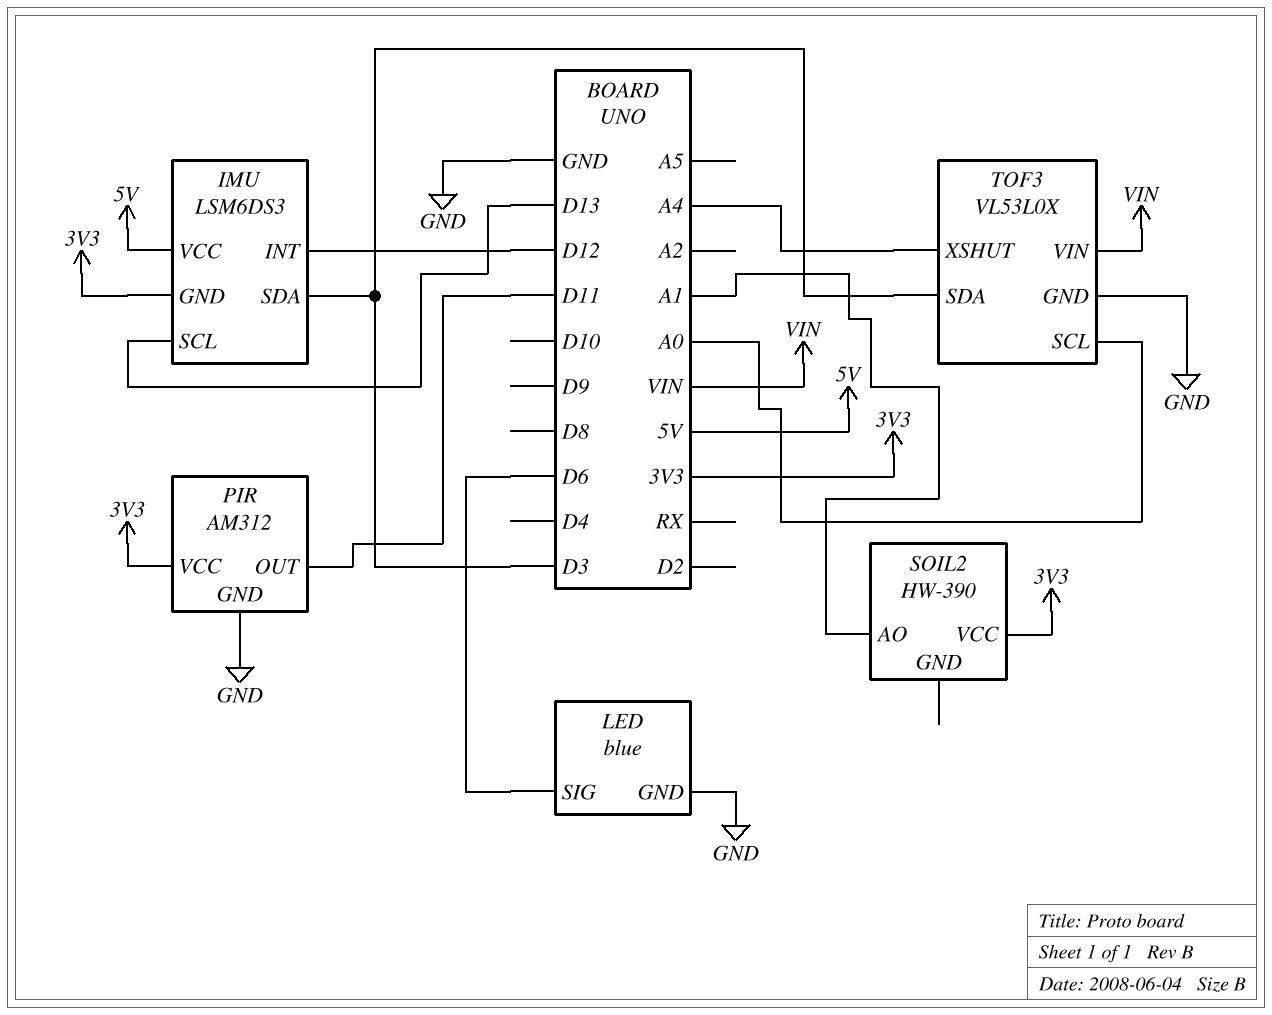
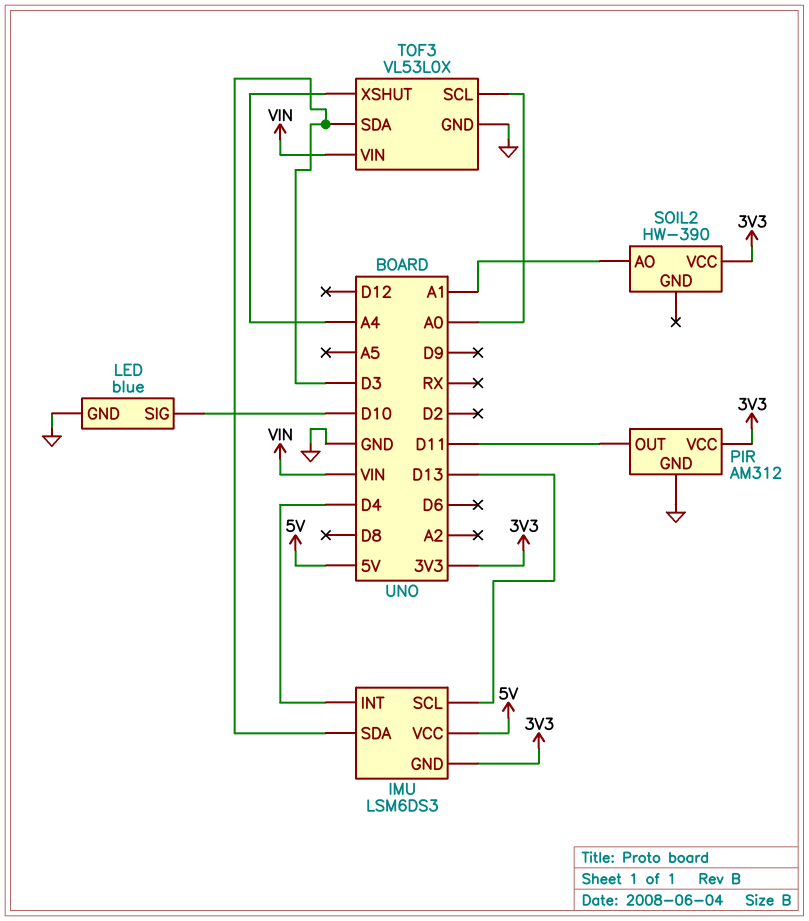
IMU pin INT: D12 -> D4
LED pin SIG: D6 -> D10

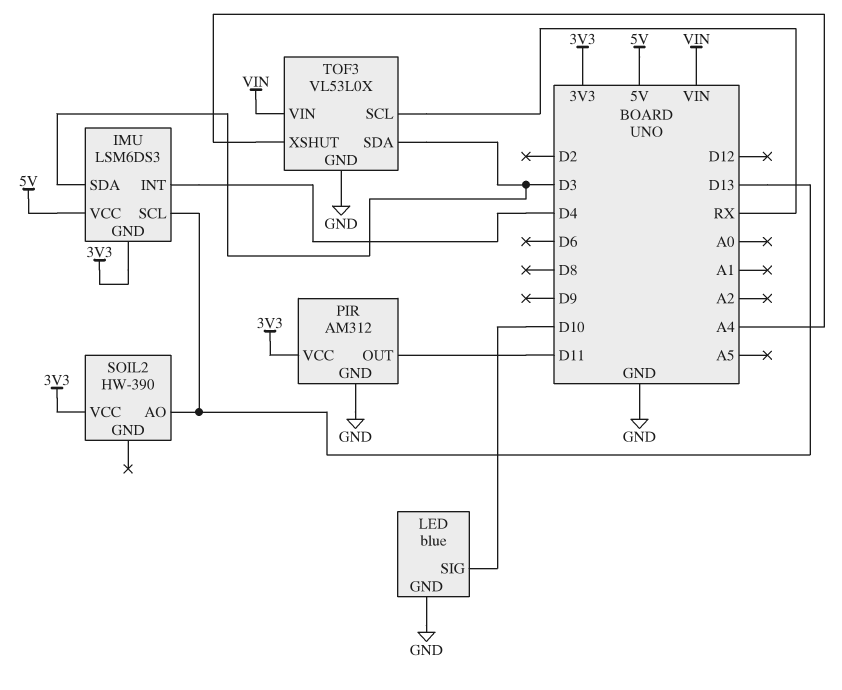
SOIL2 pin AO: A1 -> D13
TOF3 pin SCL: A0 -> RX

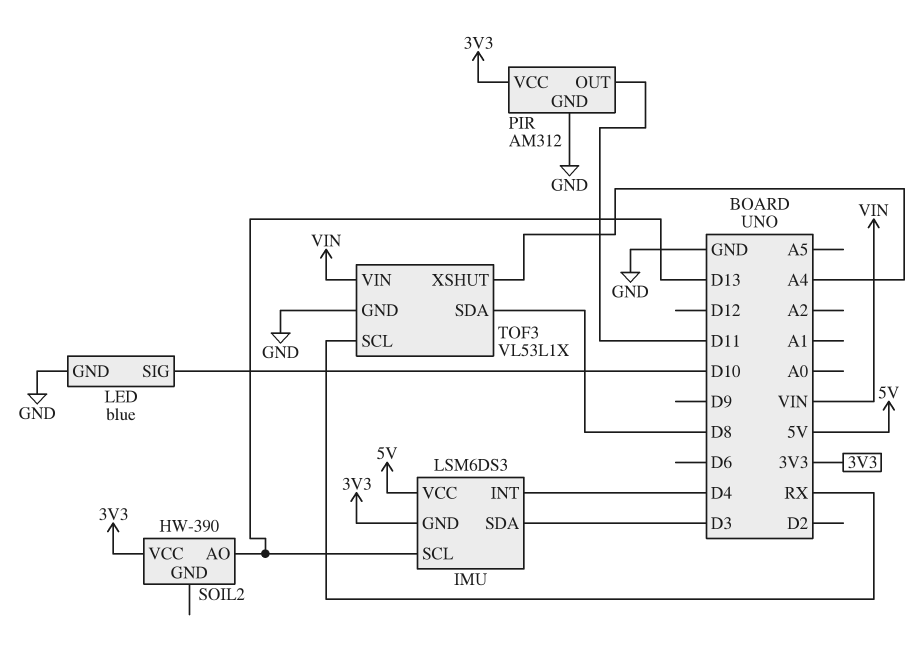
TOF3: VL53L0X -> VL53L1X
TOF3 pin SDA: D3 -> D8

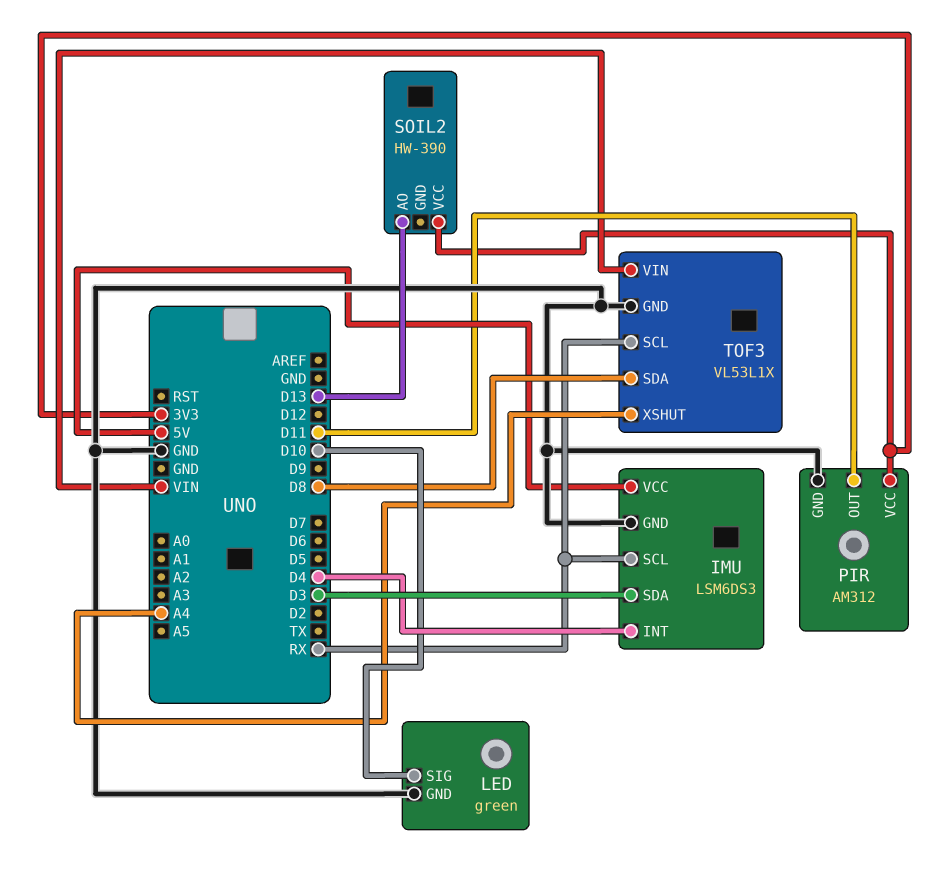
IMU pin GND: 3V3 -> GND
IMU pin SCL: D13 -> RX
LED: blue -> green

